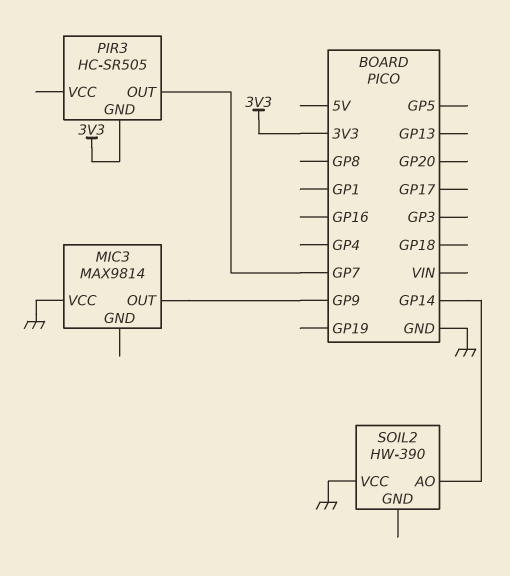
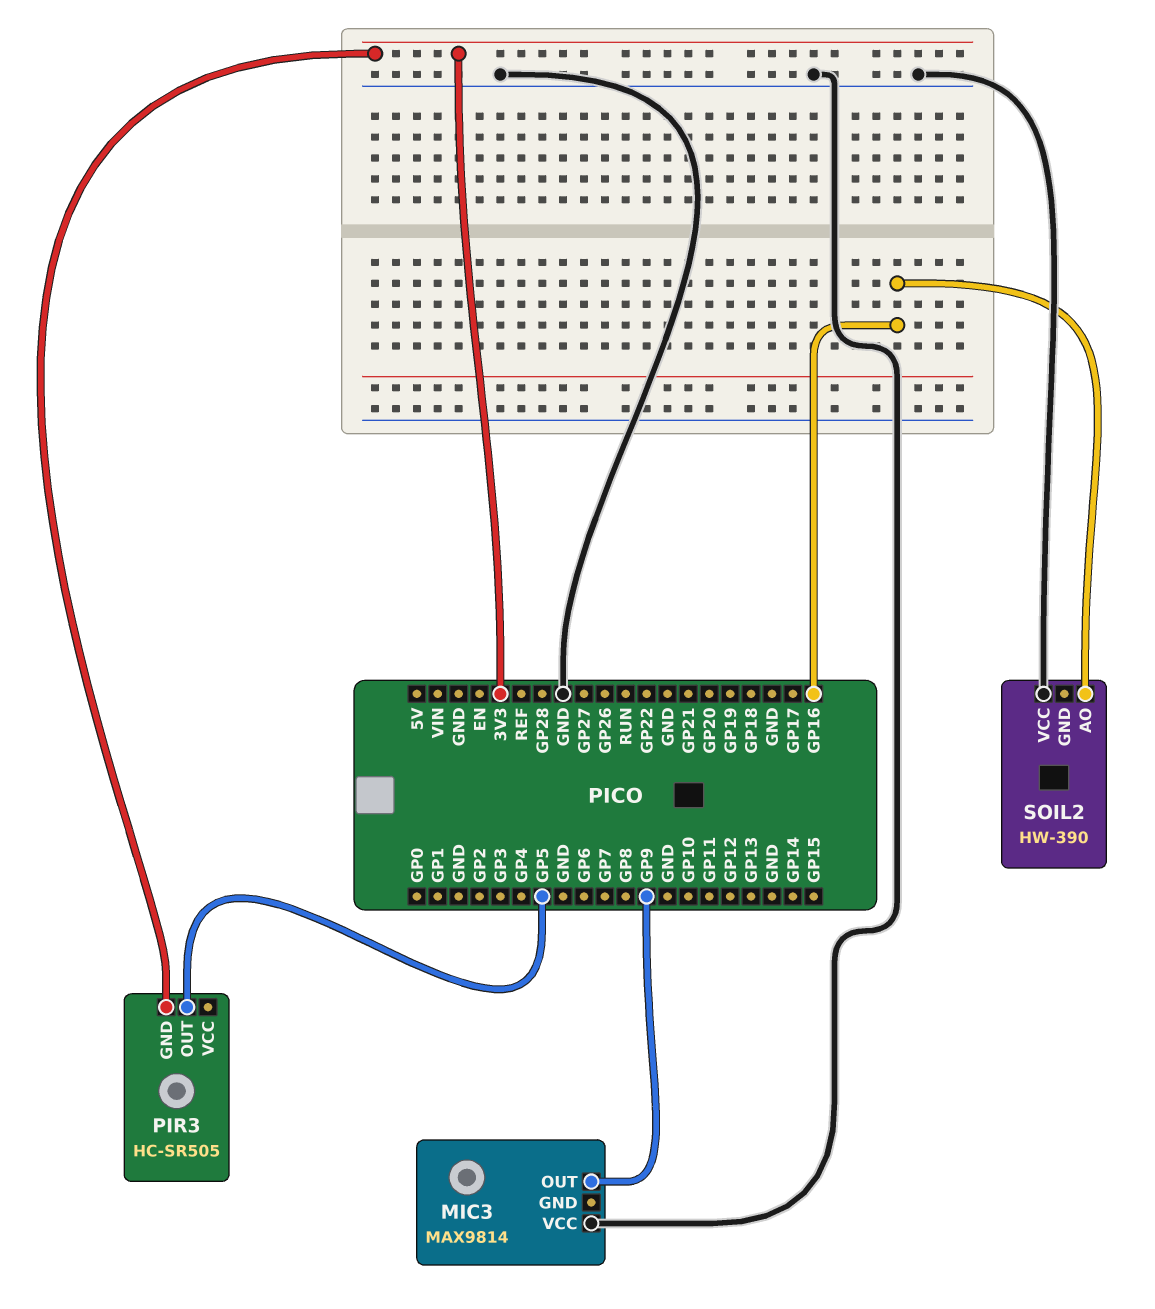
PIR3 pin OUT: GP7 -> GP5
SOIL2 pin AO: GP14 -> GP16

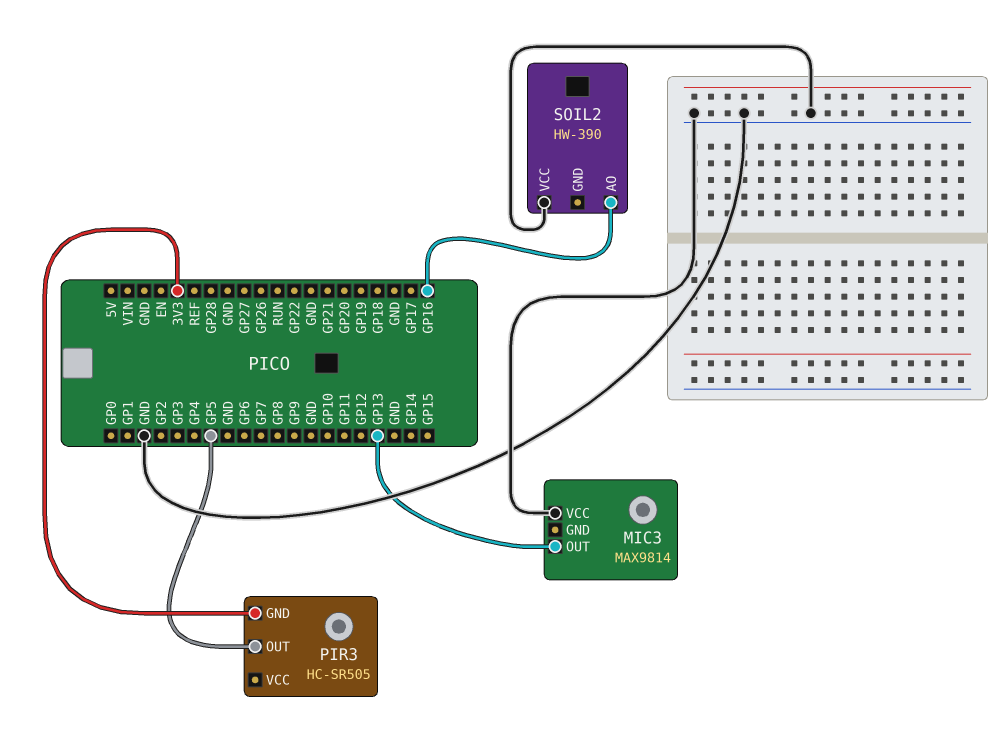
MIC3 pin OUT: GP9 -> GP13

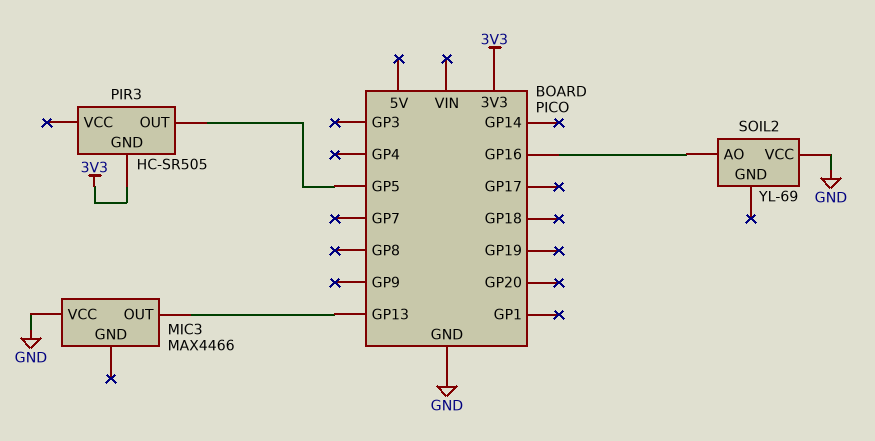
MIC3: MAX9814 -> MAX4466
SOIL2: HW-390 -> YL-69

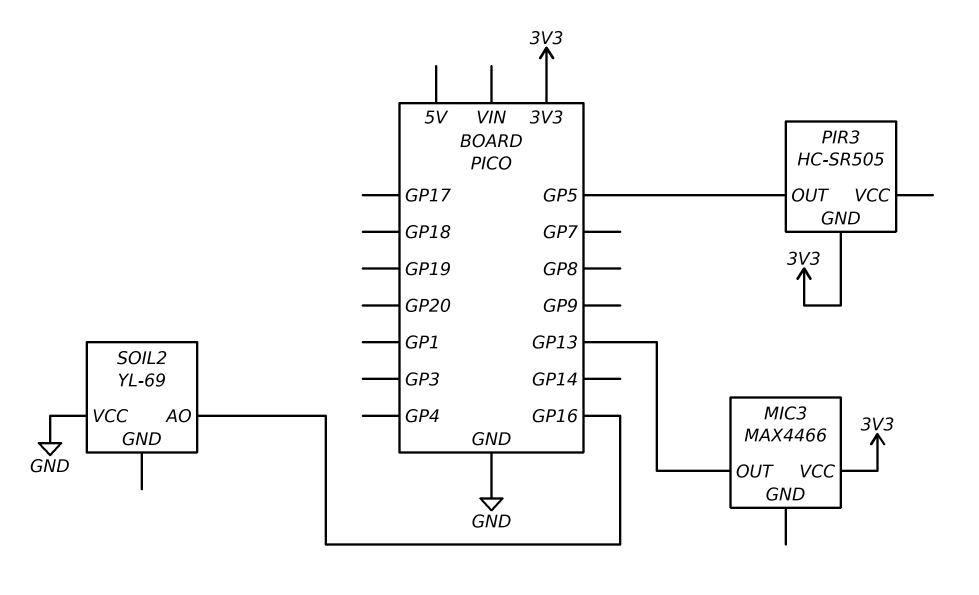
MIC3 pin VCC: GND -> 3V3

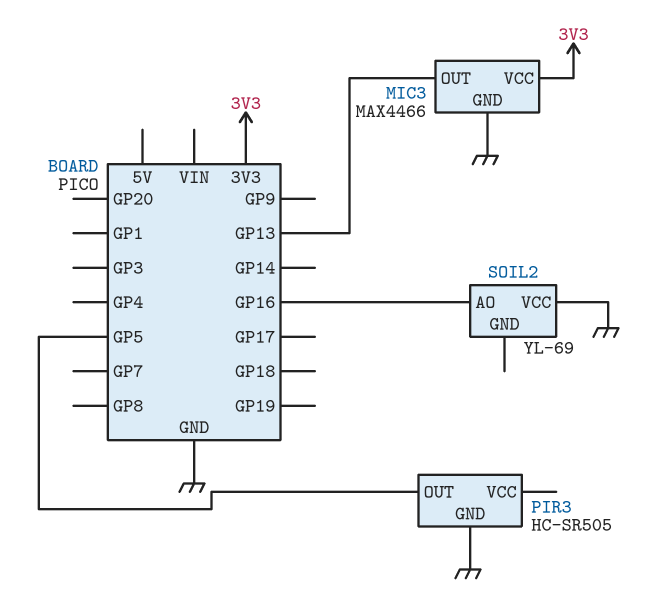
MIC3 pin GND: none -> GND
PIR3 pin GND: 3V3 -> GND

